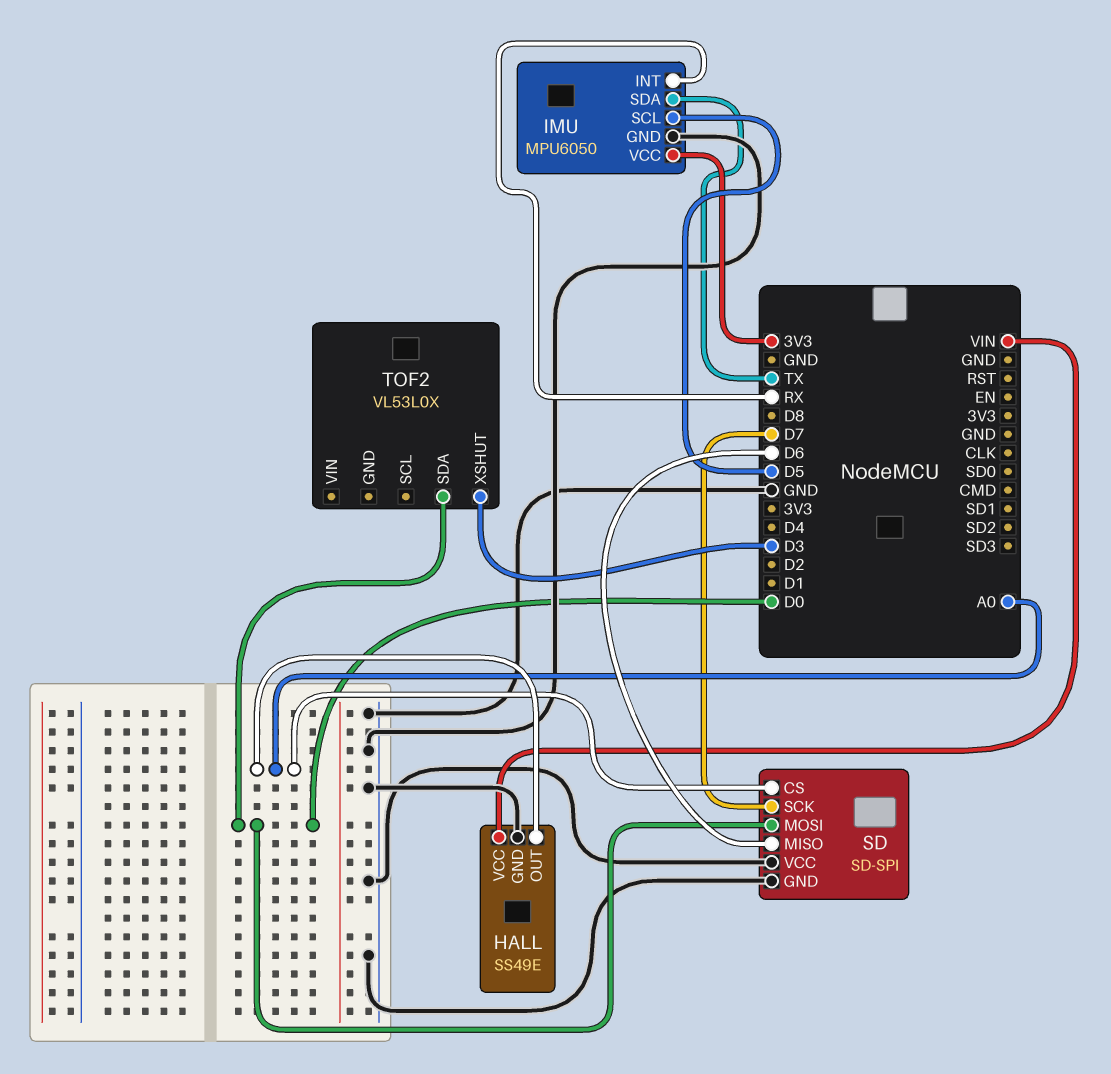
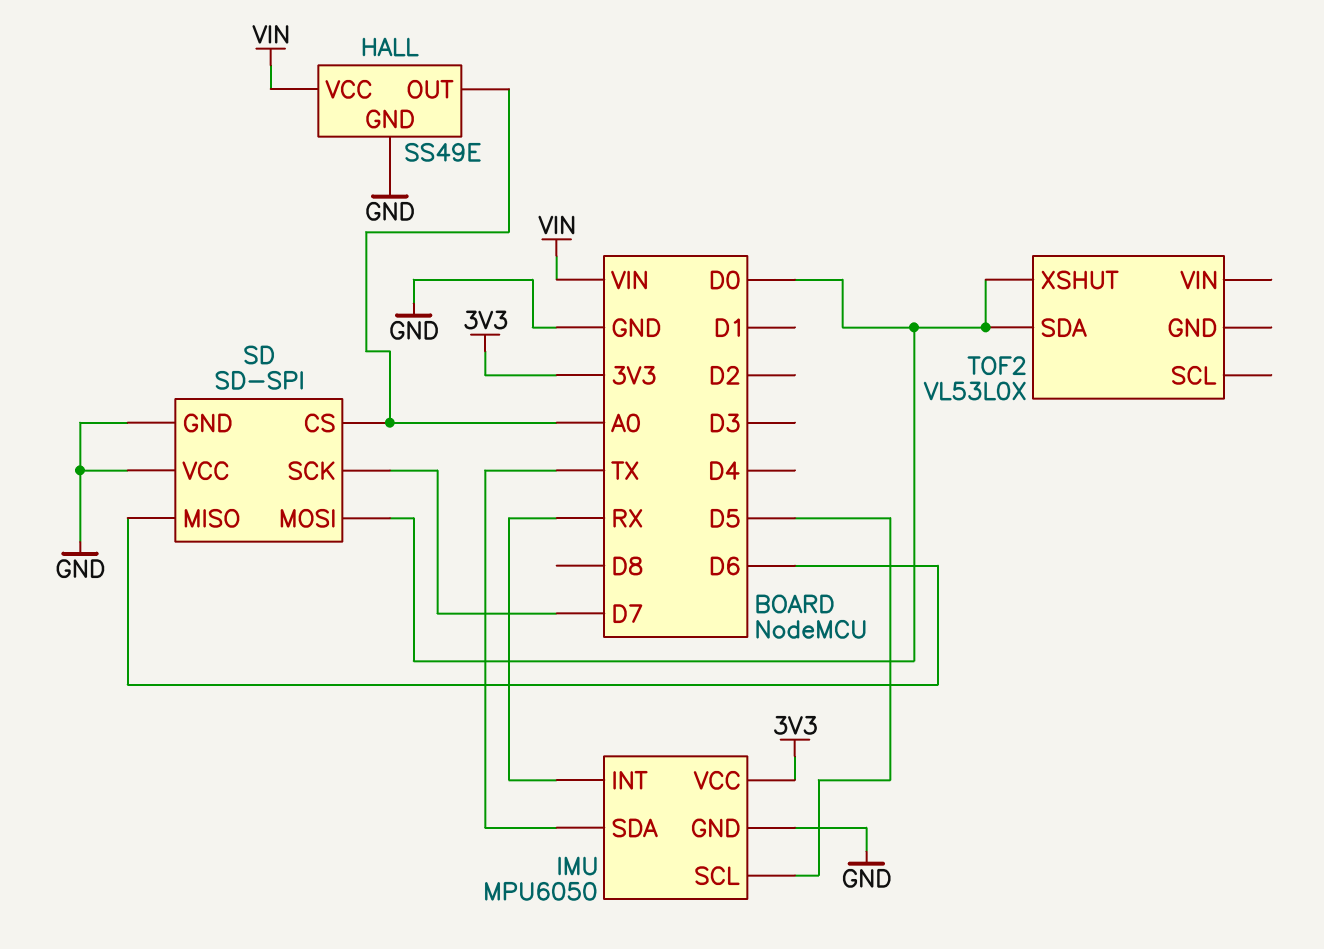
TOF2 pin XSHUT: D3 -> D0

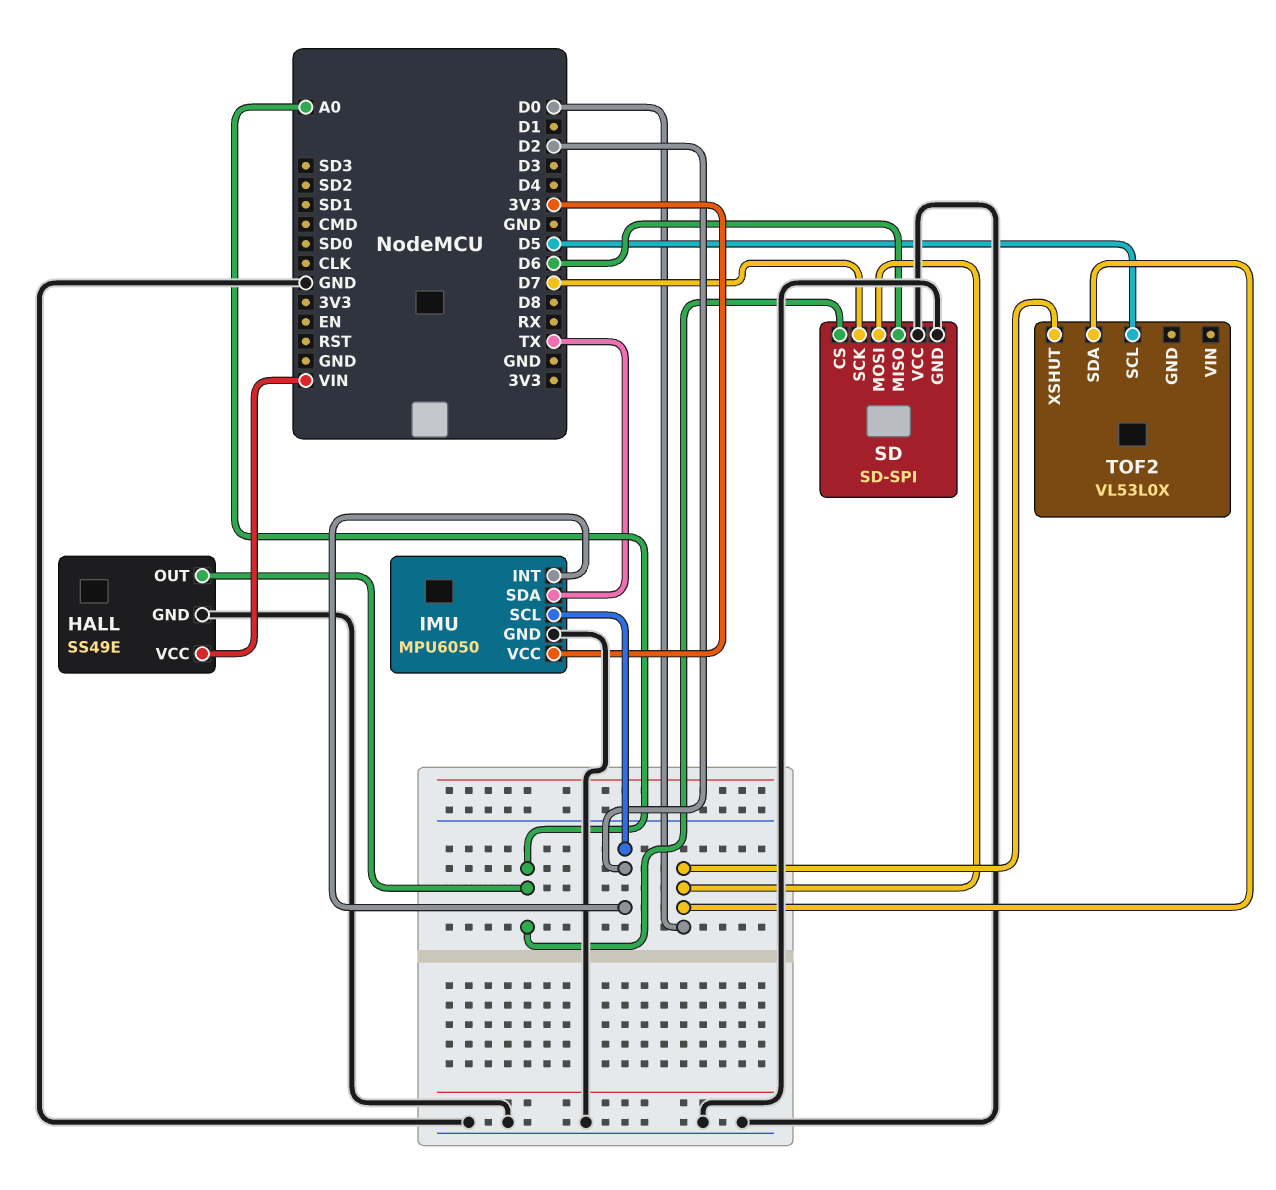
IMU pin INT: RX -> D2
IMU pin SCL: D5 -> D2
TOF2 pin SCL: none -> D5

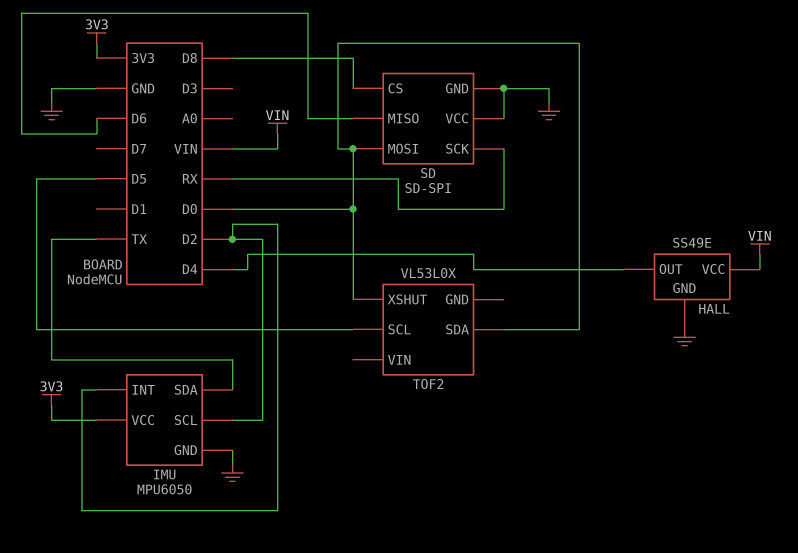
HALL pin OUT: A0 -> D4
SD pin CS: A0 -> D8
SD pin SCK: D7 -> RX

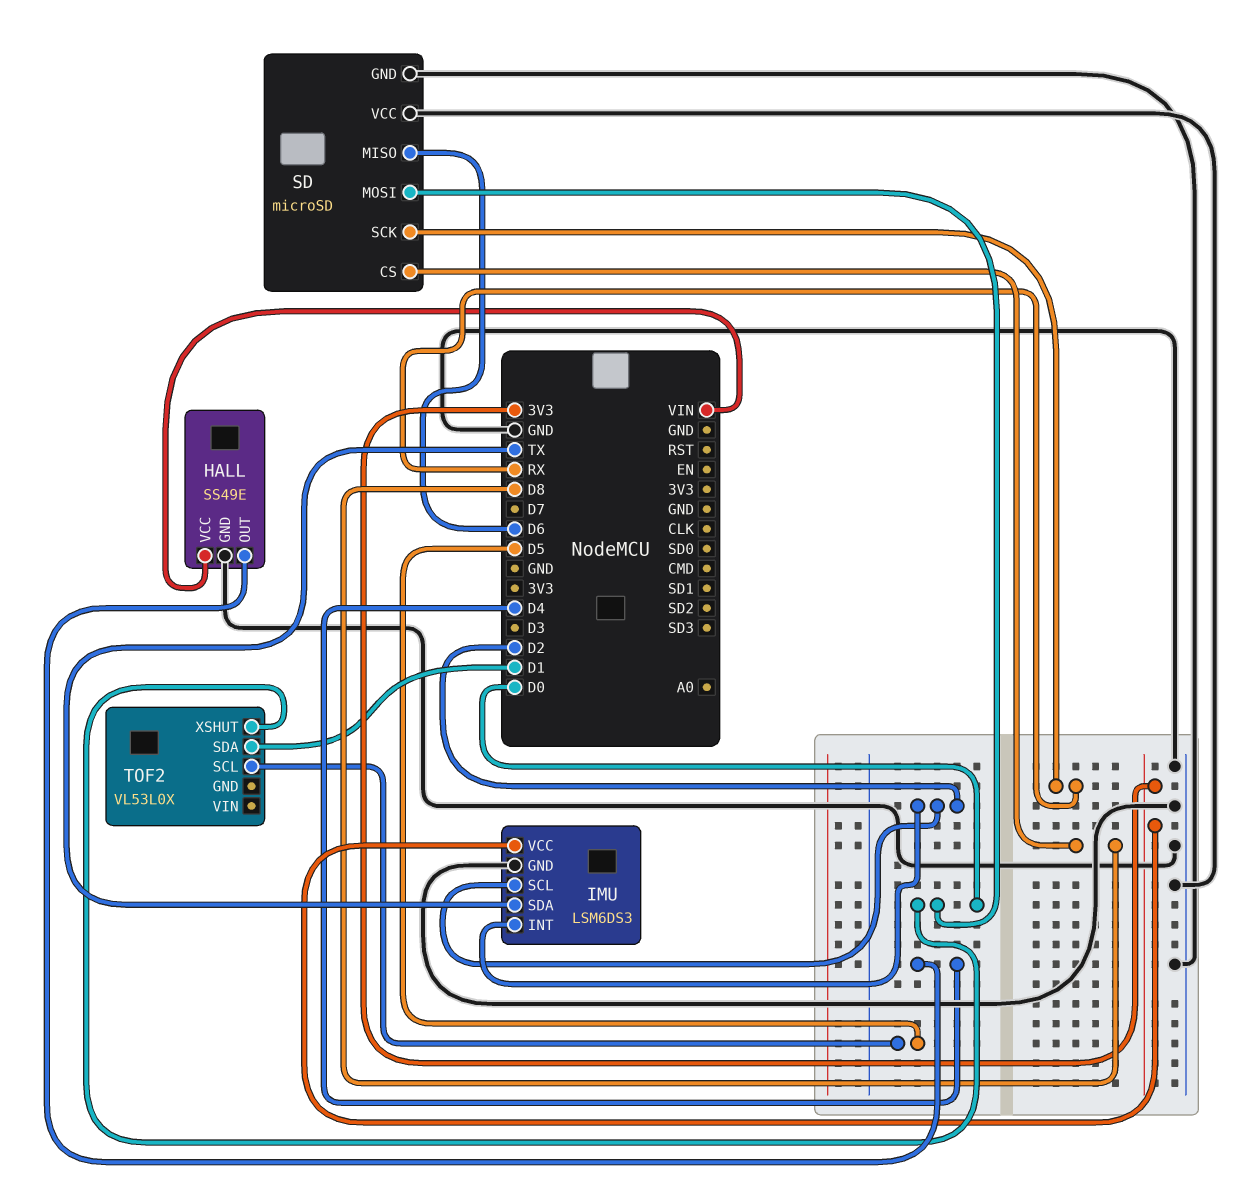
IMU: MPU6050 -> LSM6DS3
SD: SD-SPI -> microSD
TOF2 pin SDA: D0 -> D1

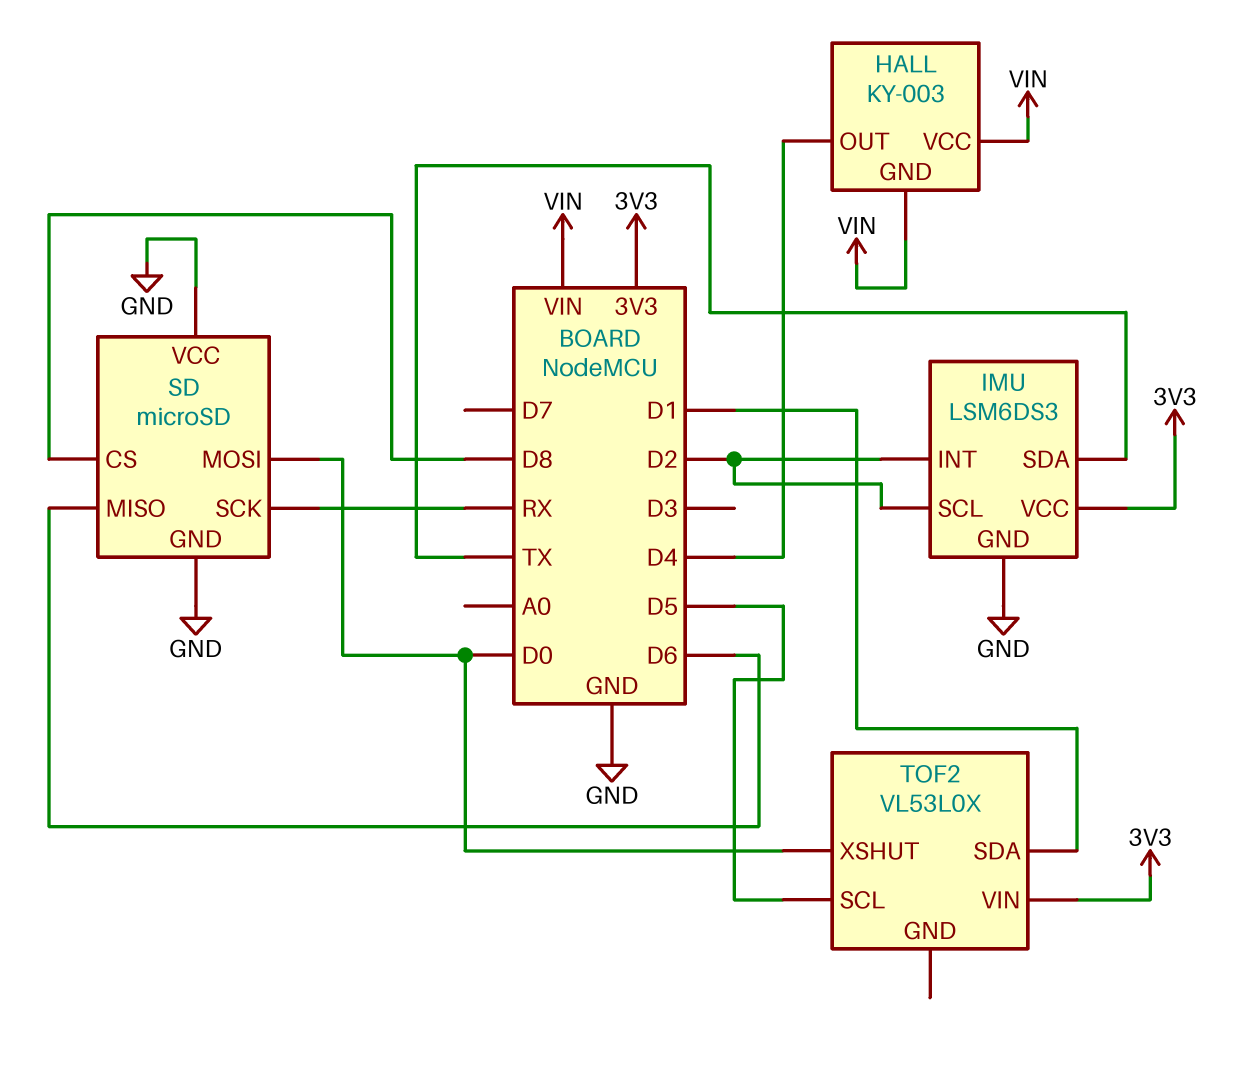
HALL: SS49E -> KY-003
HALL pin GND: GND -> VIN
TOF2 pin VIN: none -> 3V3

